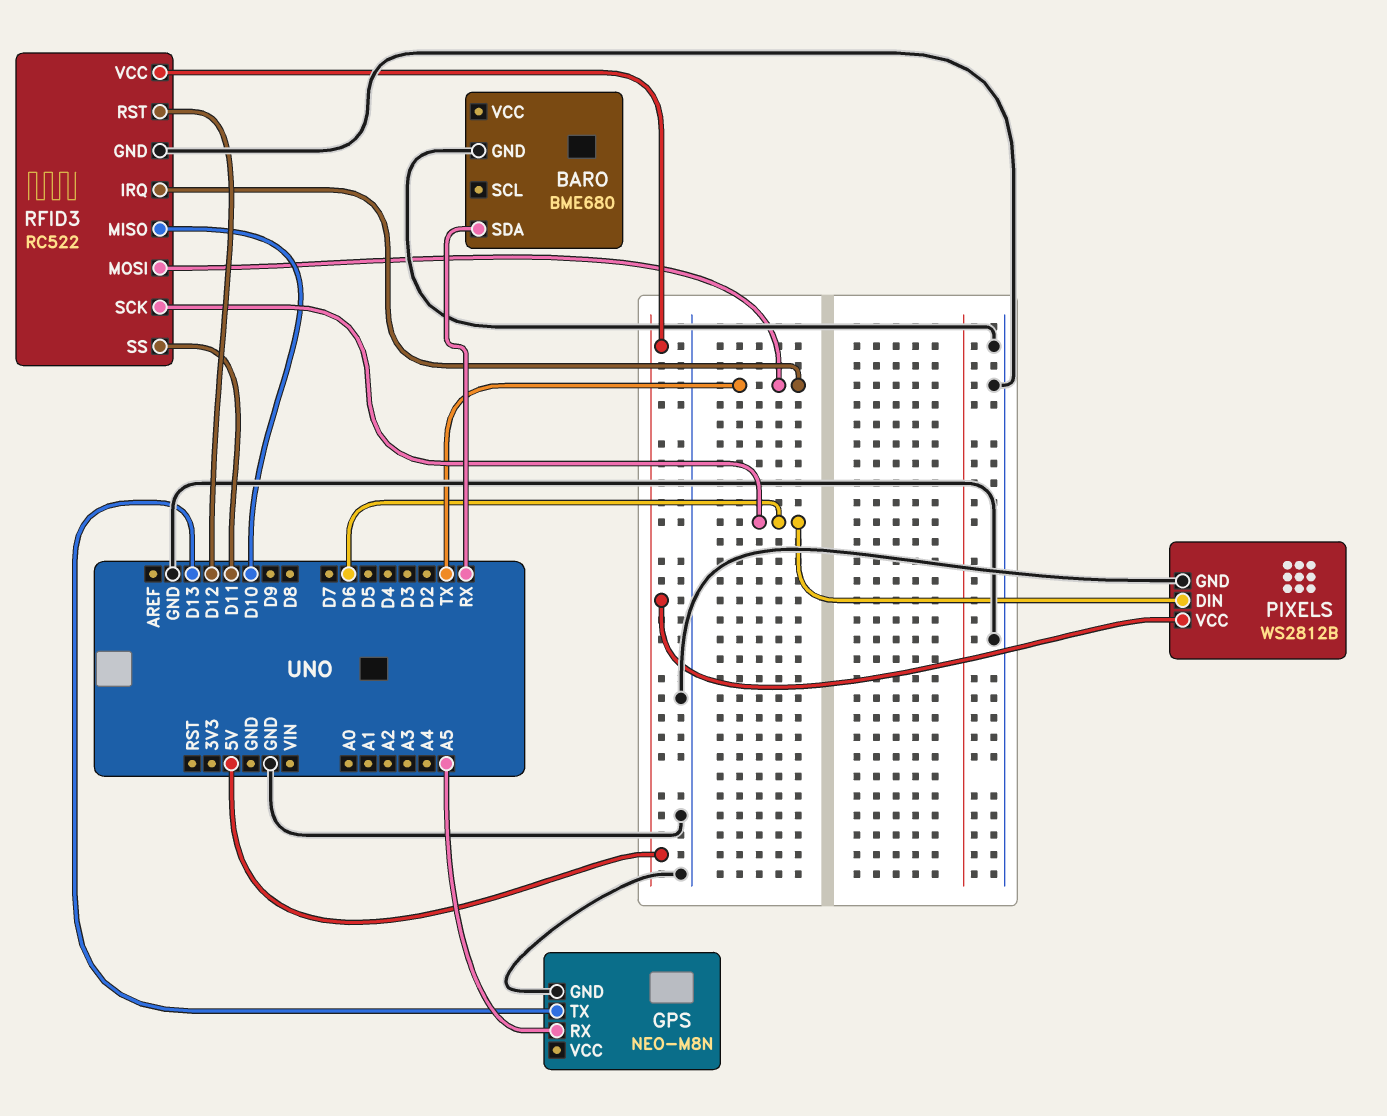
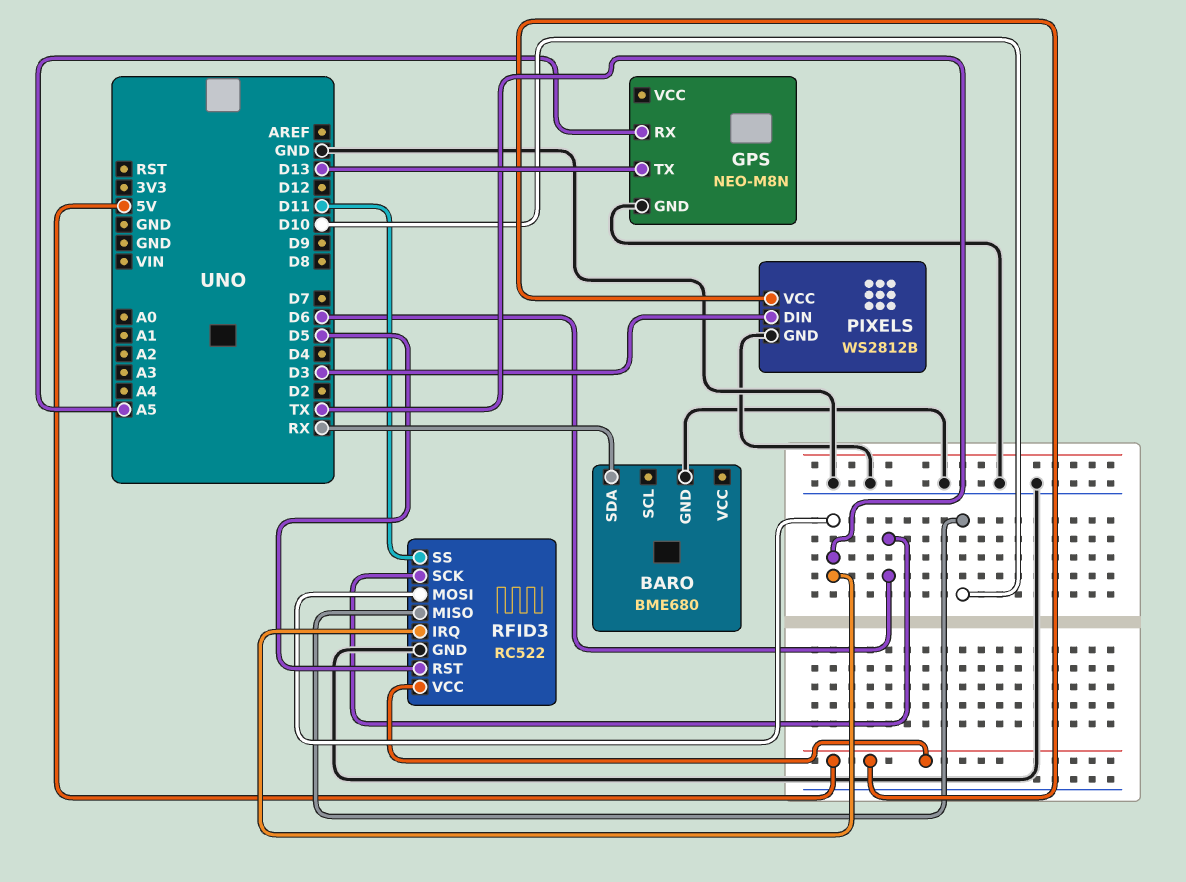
PIXELS pin DIN: D6 -> D3
RFID3 pin RST: D12 -> D5

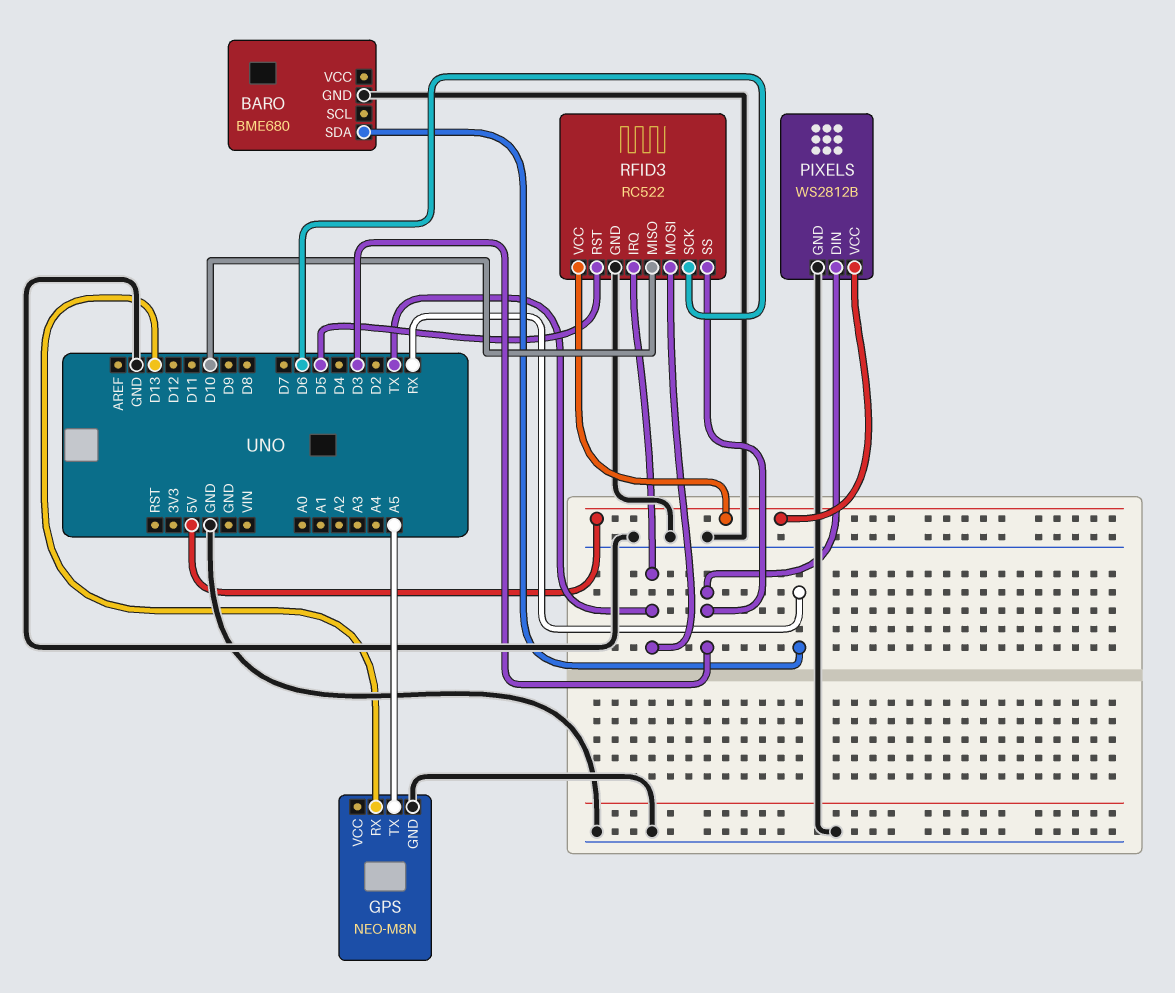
GPS pin RX: A5 -> D13
GPS pin TX: D13 -> A5
RFID3 pin SS: D11 -> D3

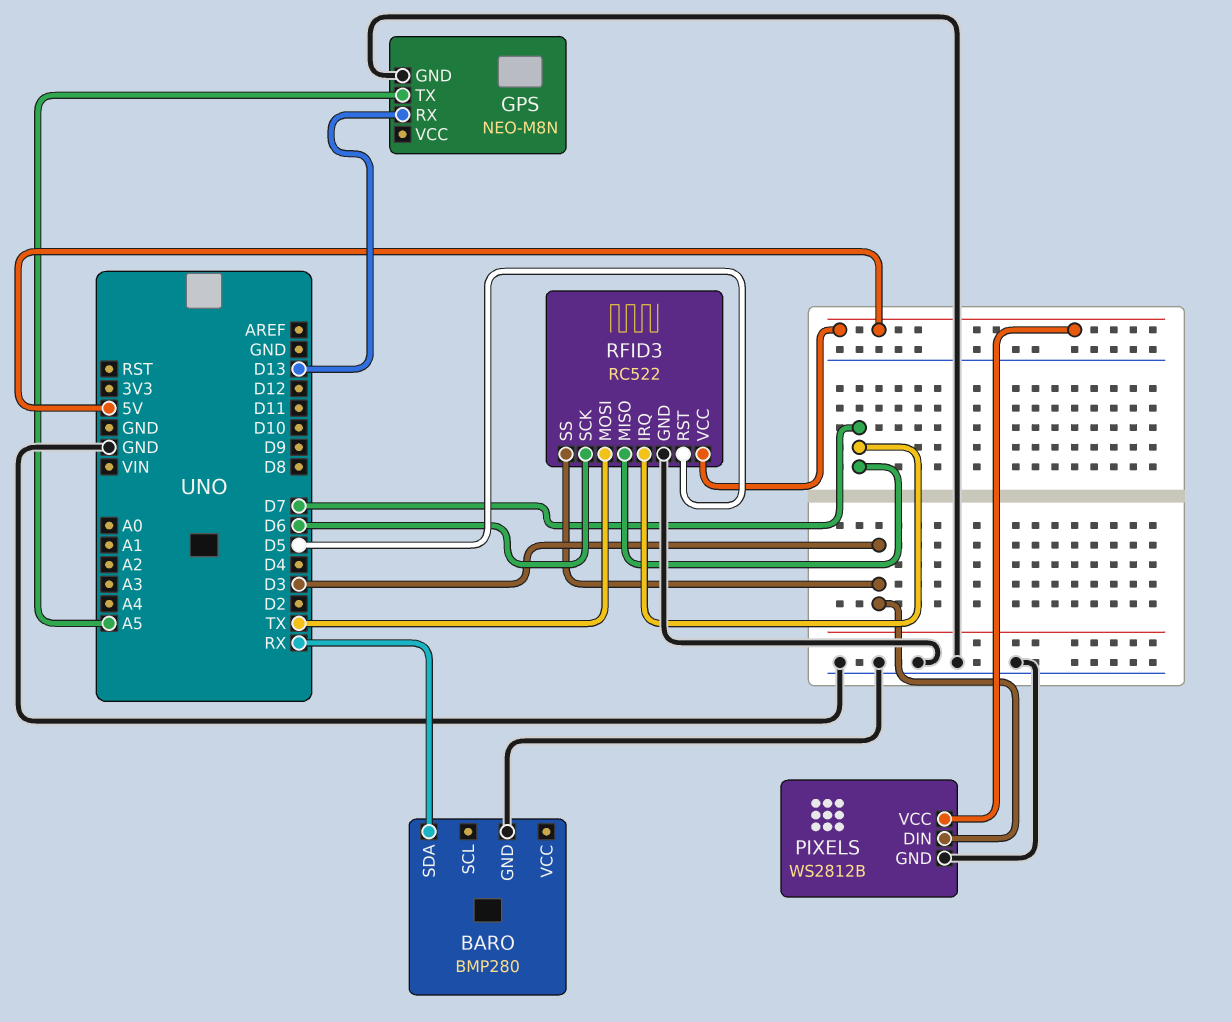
BARO: BME680 -> BMP280
RFID3 pin IRQ: TX -> D7
RFID3 pin MISO: D10 -> D7

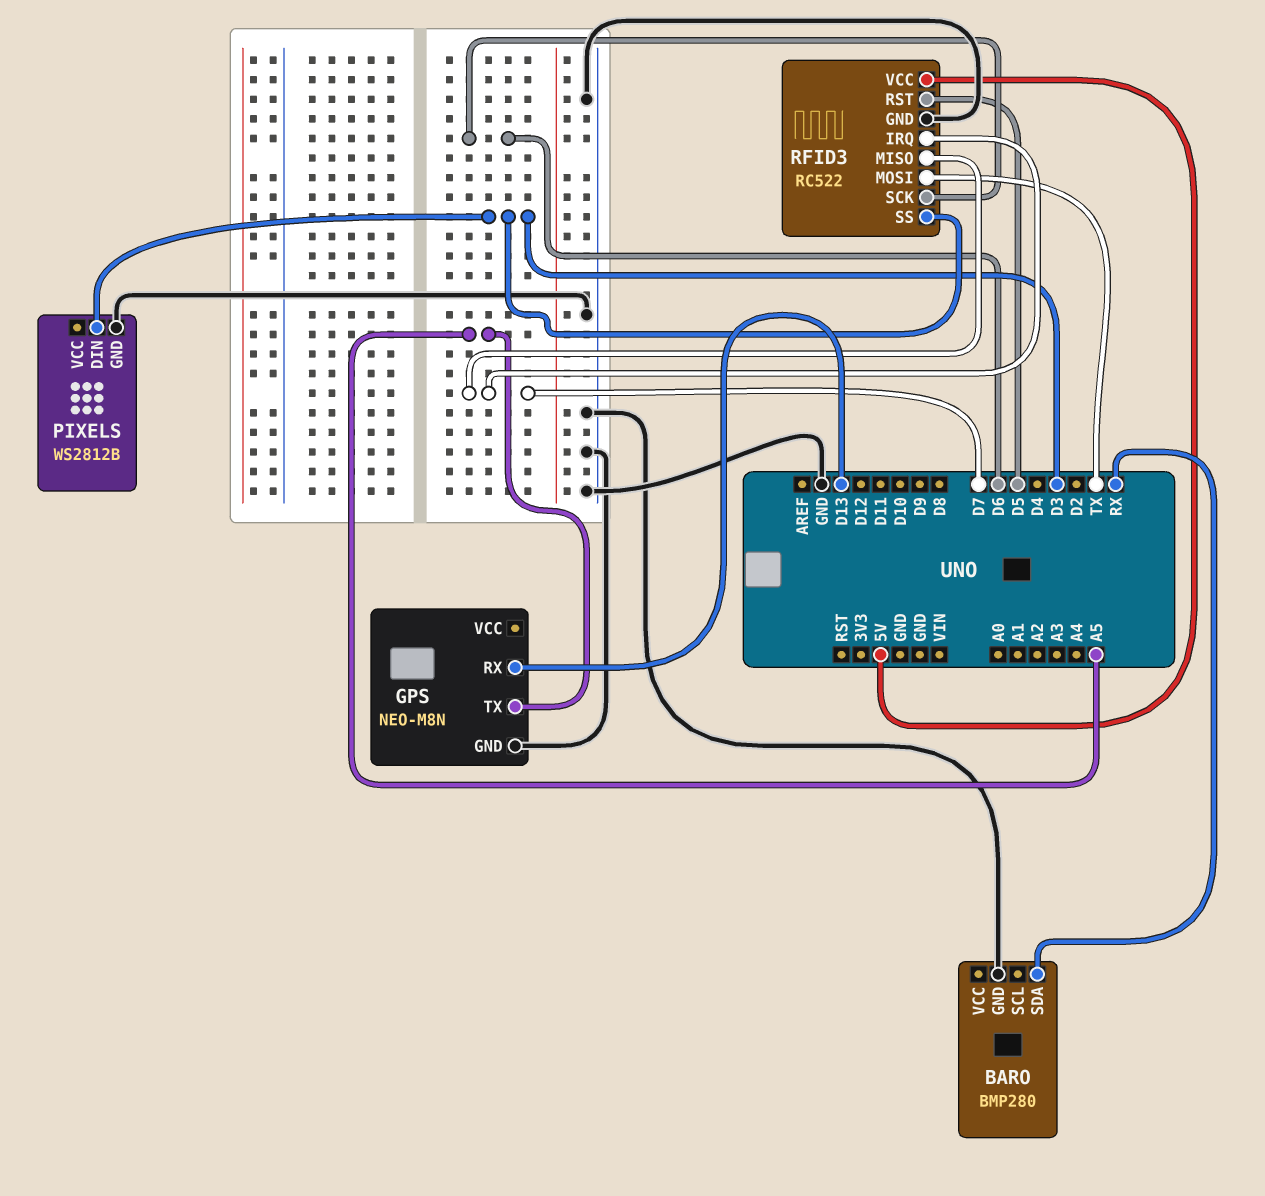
PIXELS pin VCC: 5V -> none

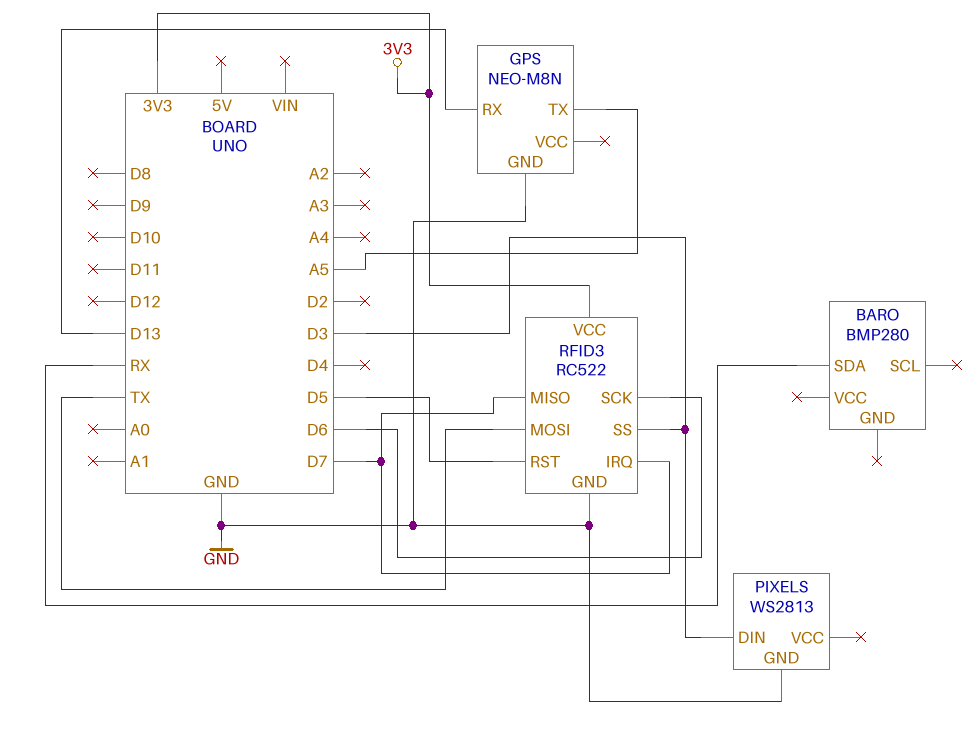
BARO pin GND: GND -> none
PIXELS: WS2812B -> WS2813
RFID3 pin VCC: 5V -> 3V3

